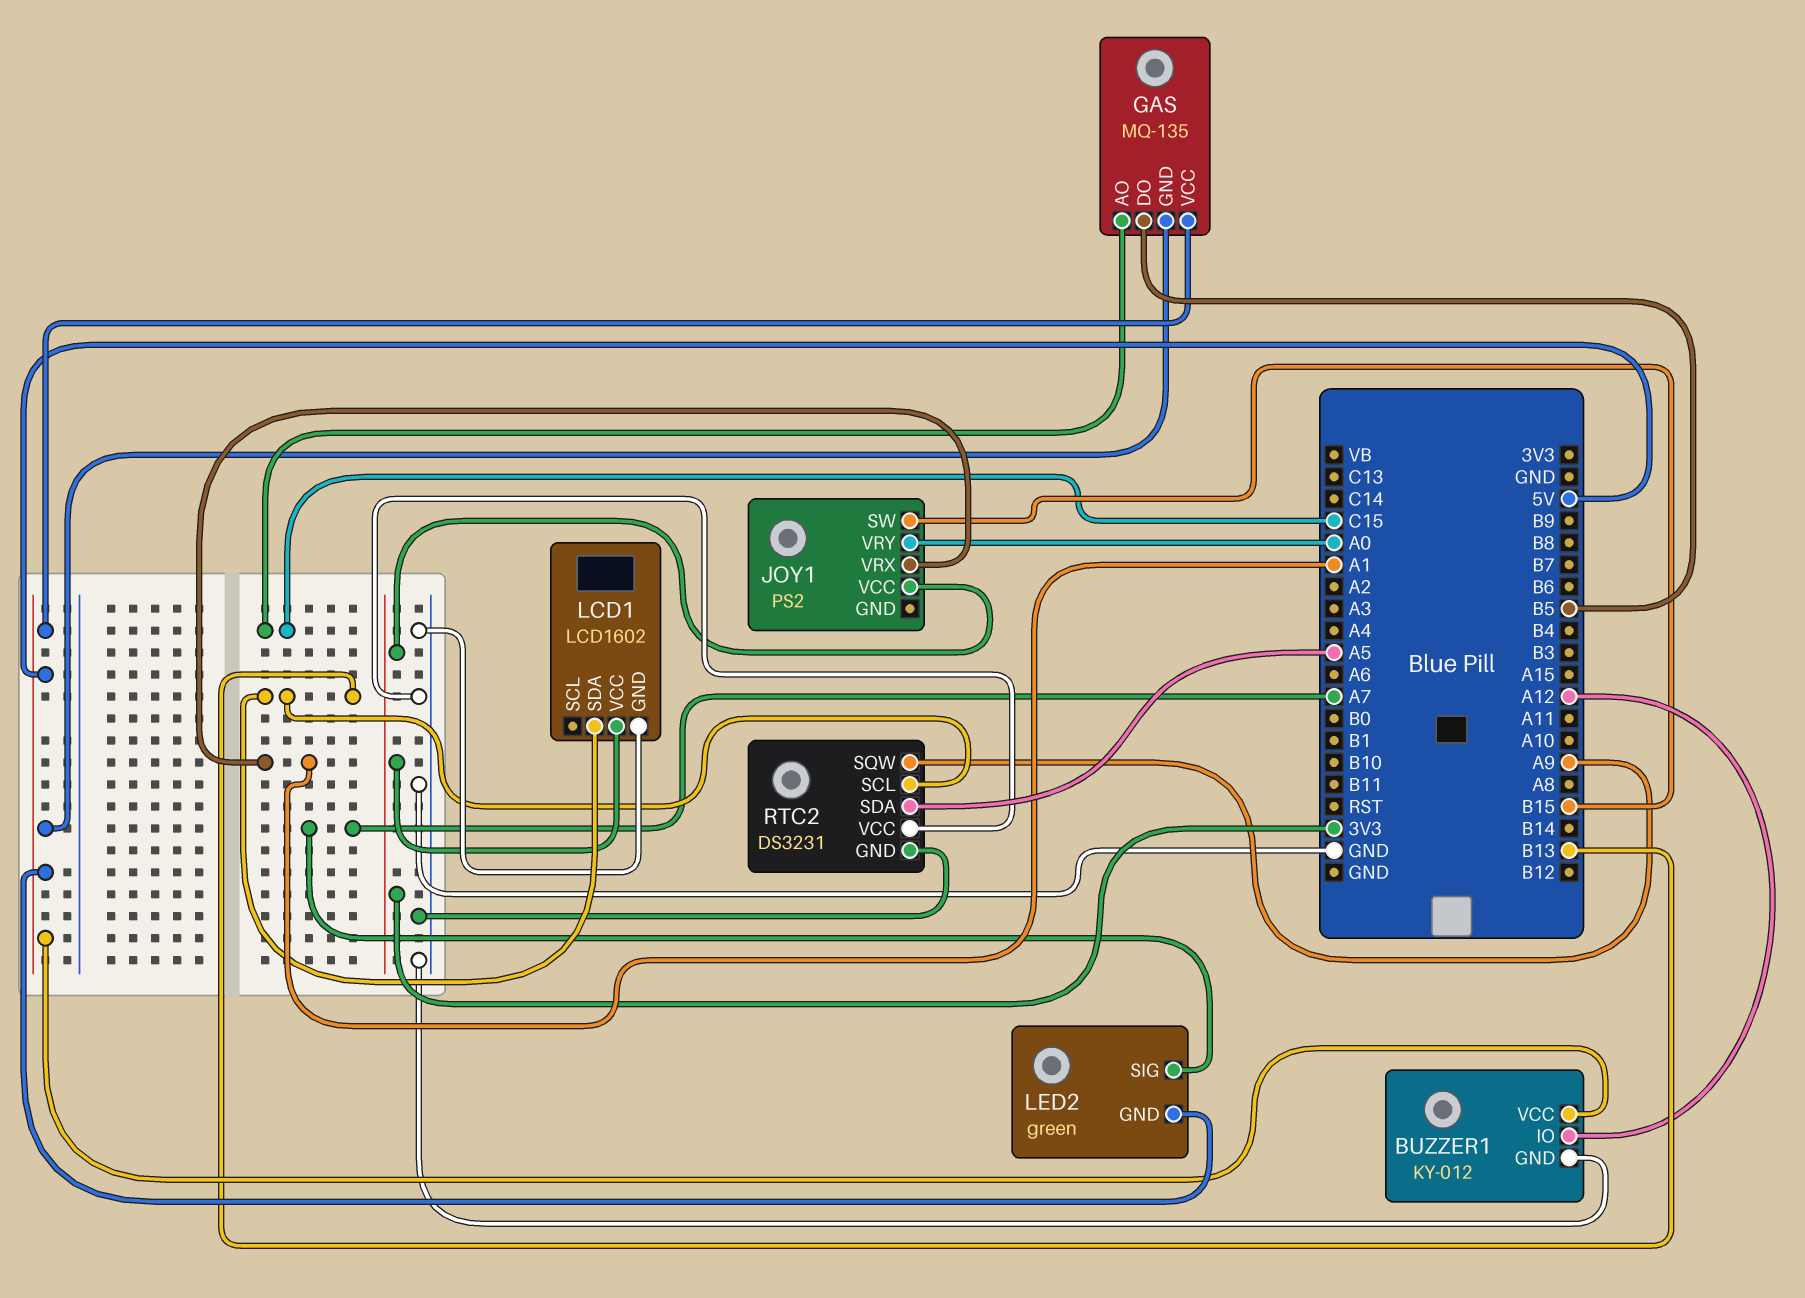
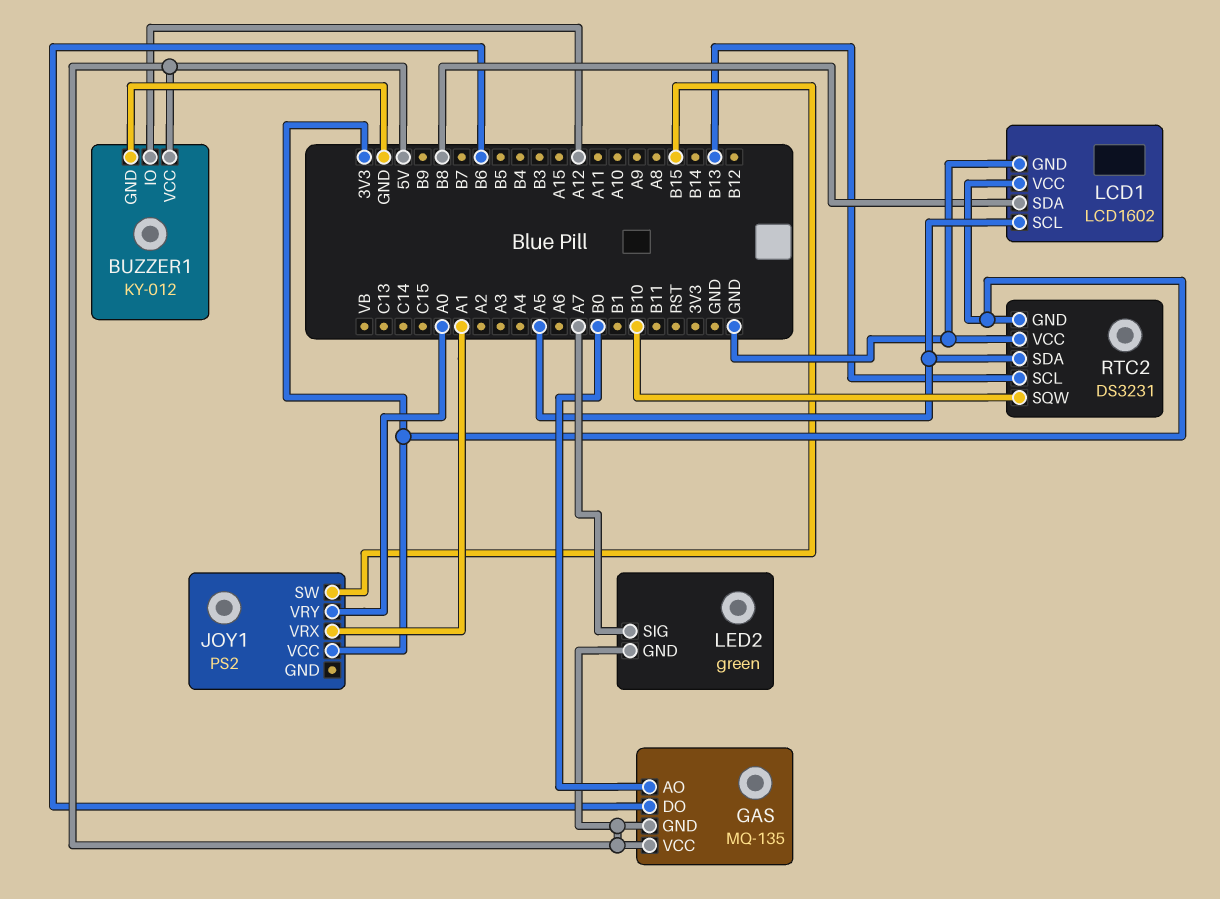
GAS pin AO: C15 -> B0
GAS pin DO: B5 -> B6
LCD1 pin SCL: none -> A5
LCD1 pin SDA: B13 -> B8
RTC2 pin GND: GND -> 3V3
RTC2 pin SQW: A9 -> B10

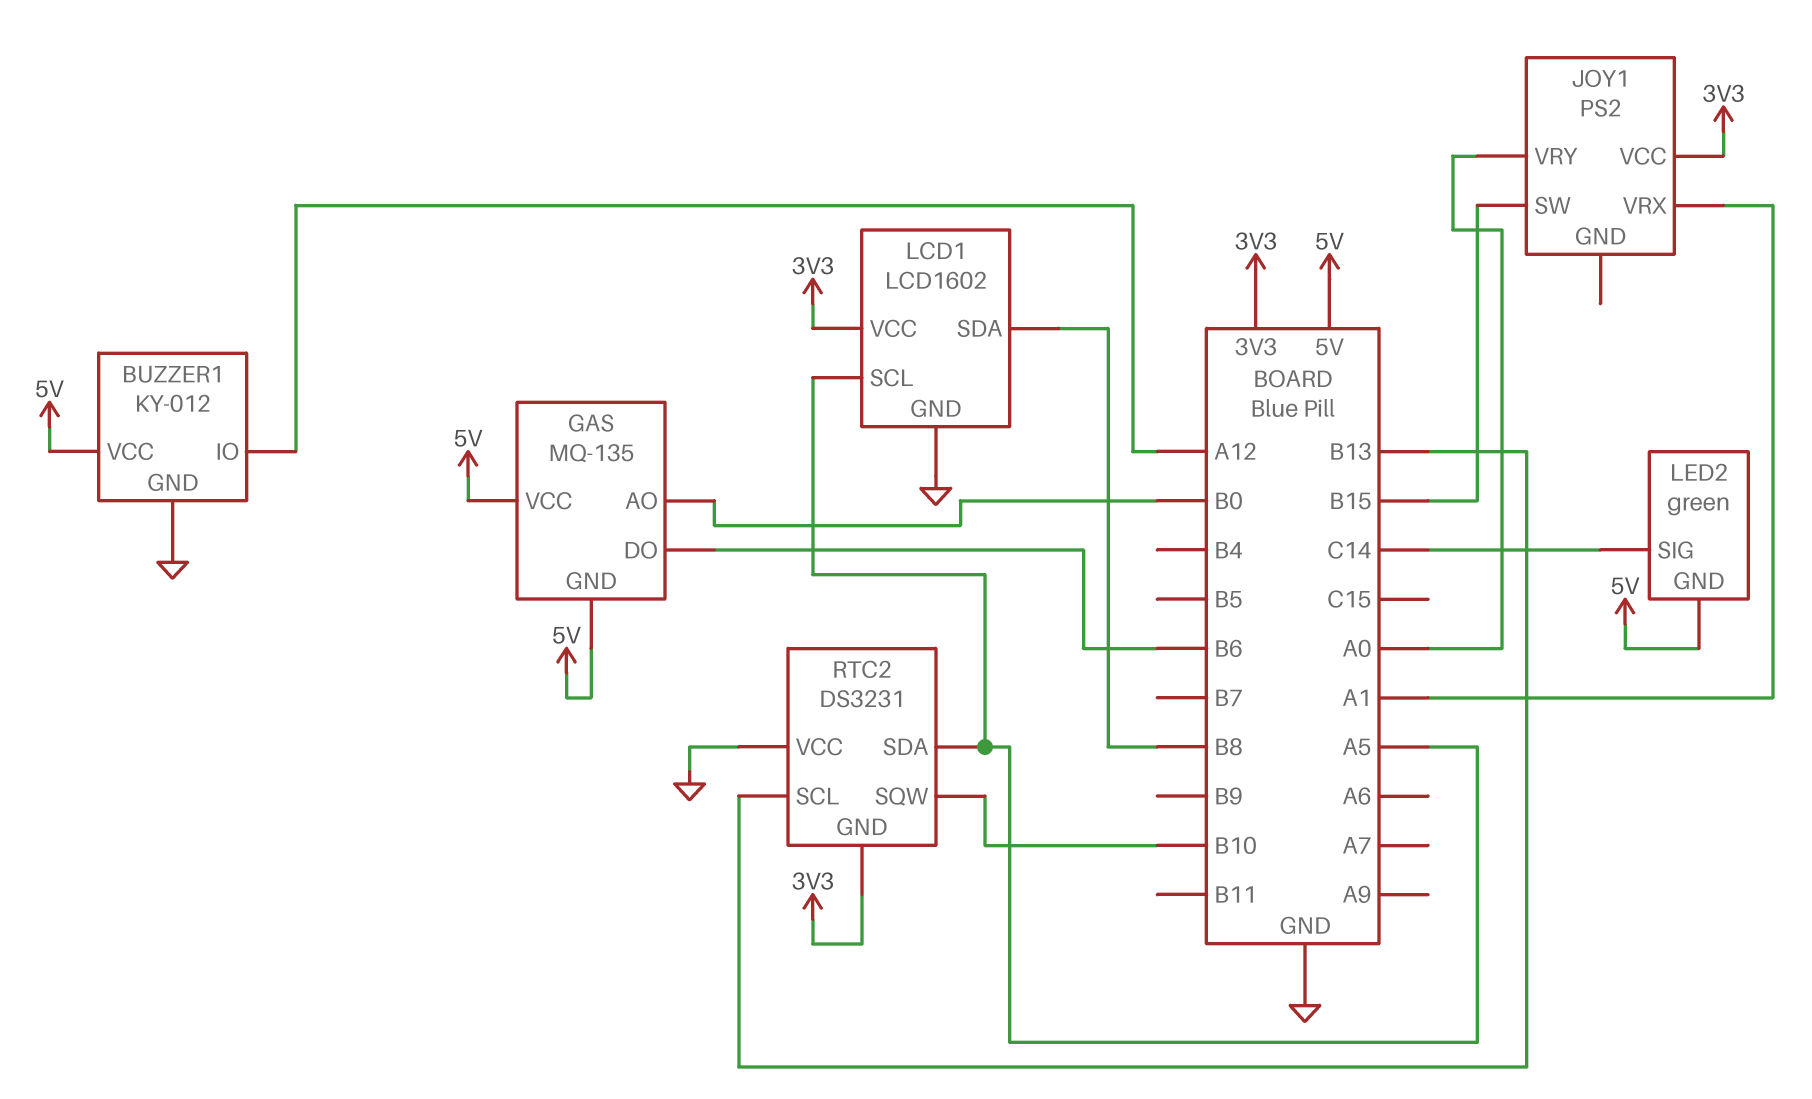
LED2 pin SIG: A7 -> C14

